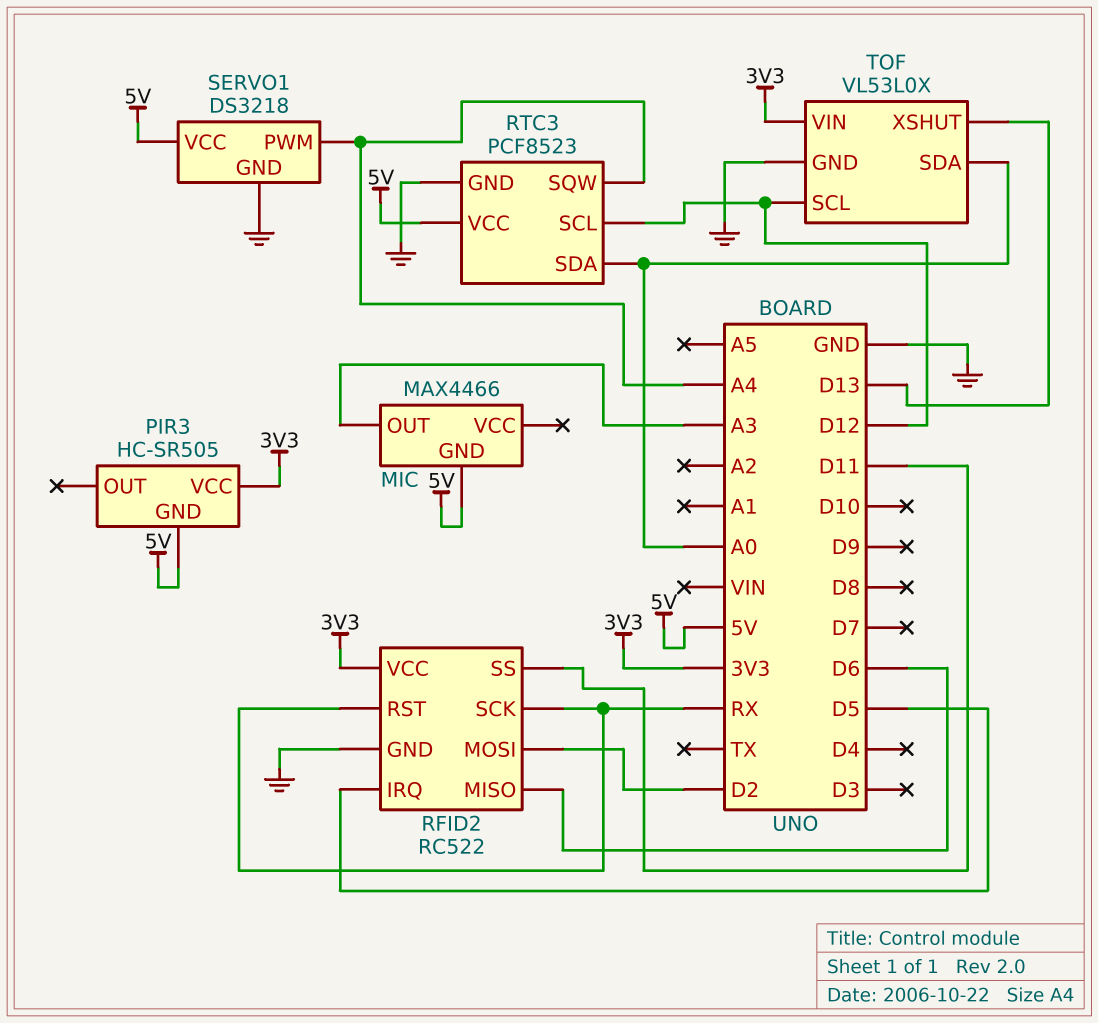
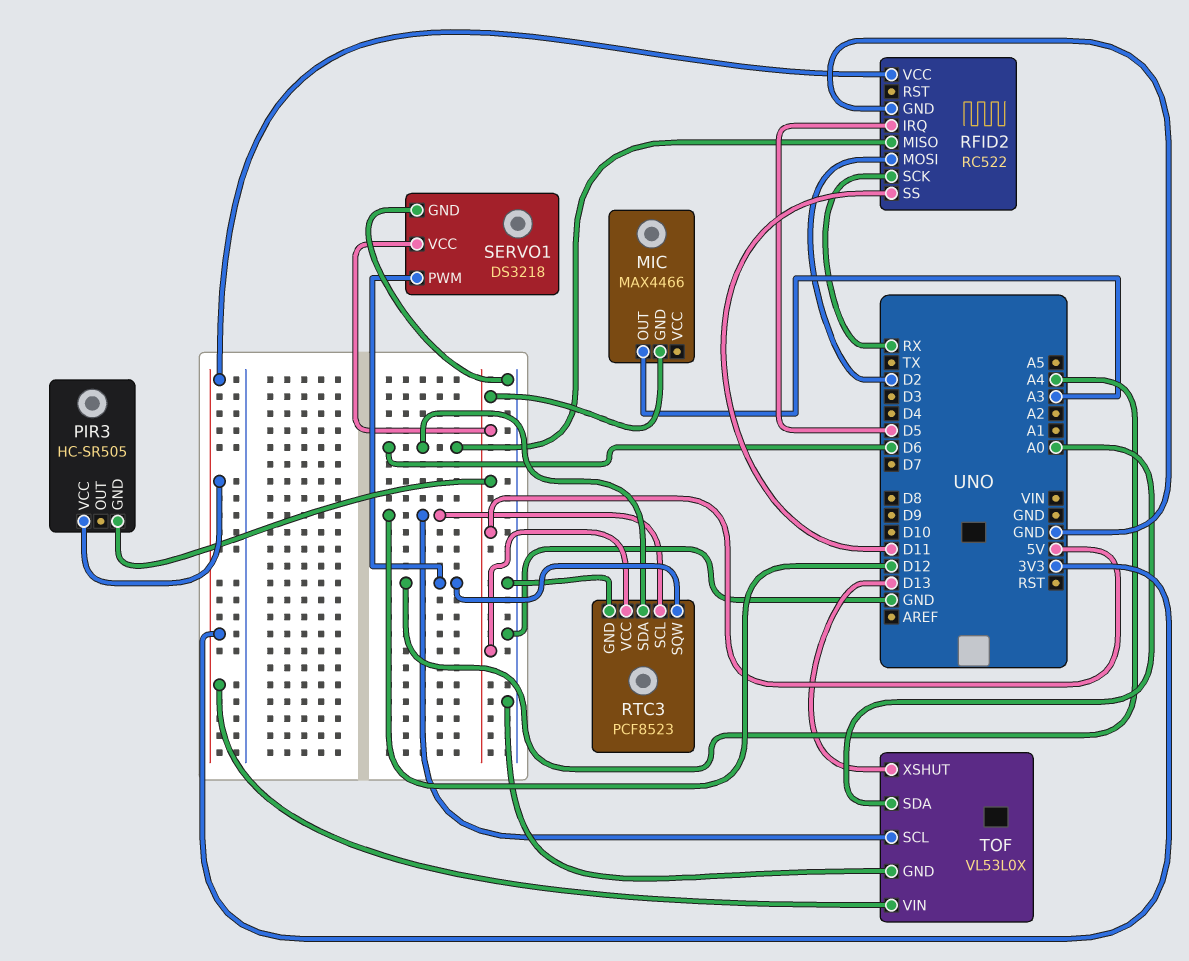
RFID2 pin RST: RX -> none
RTC3 pin SDA: A0 -> D6

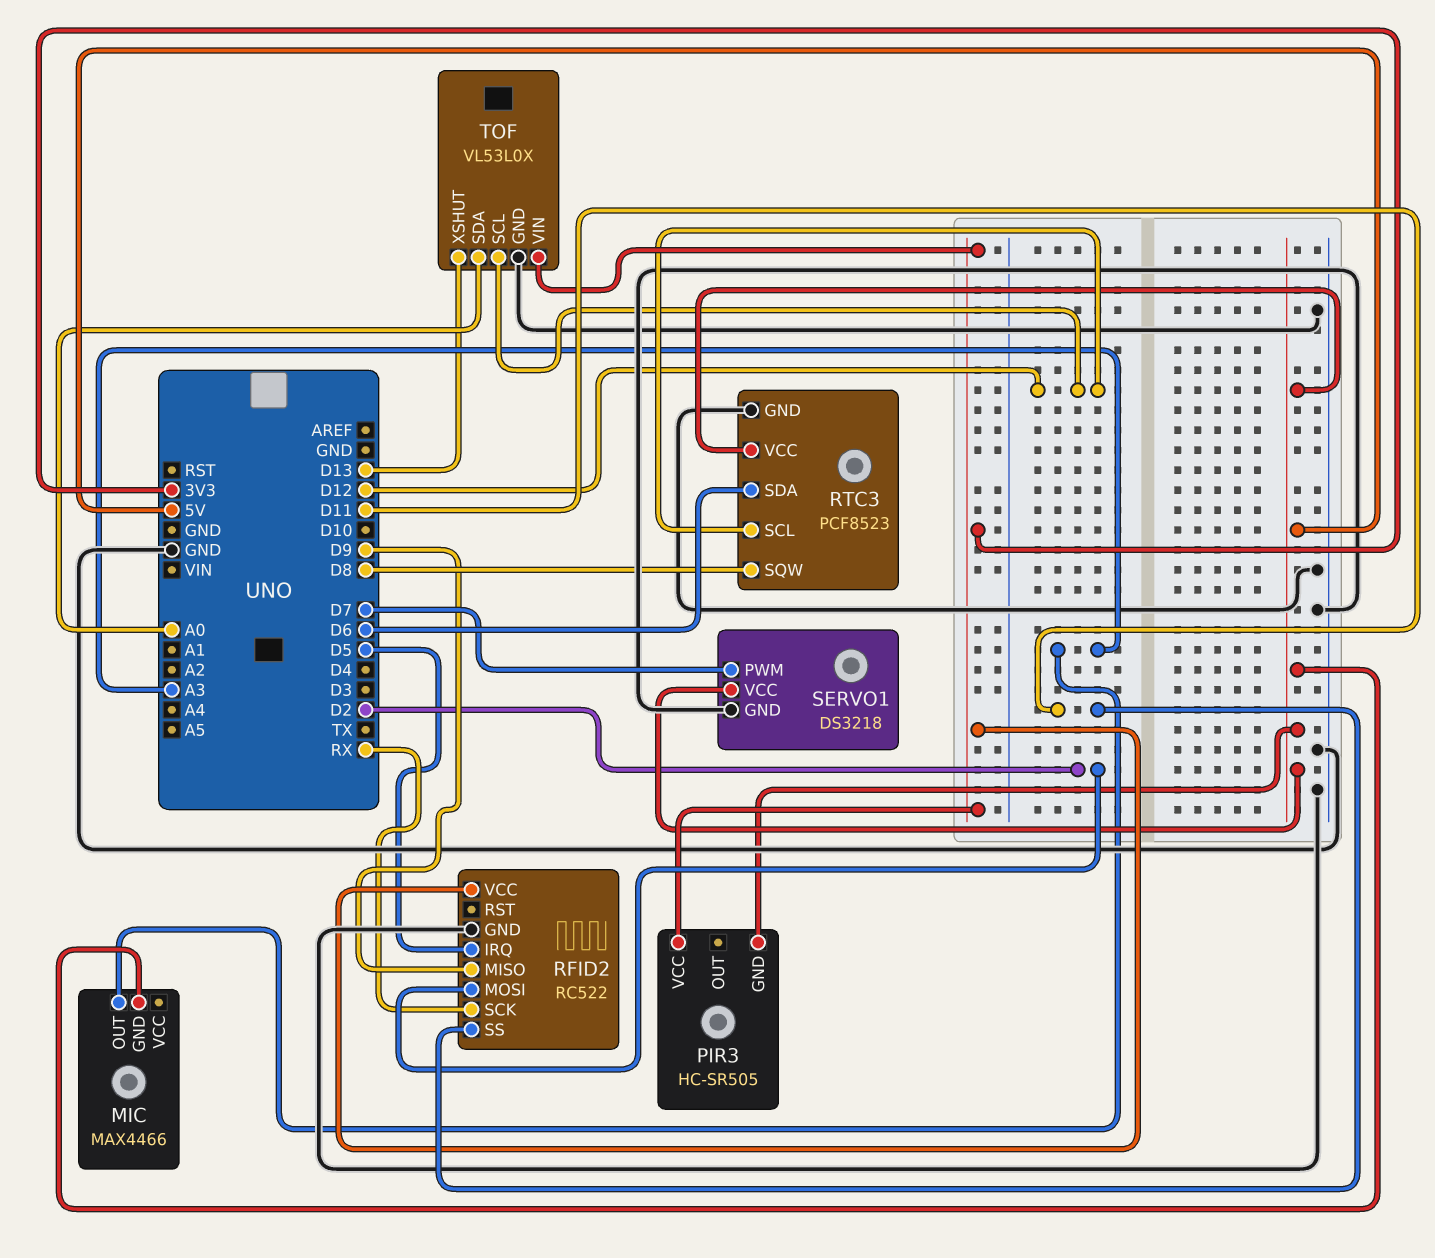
RFID2 pin MISO: D6 -> D9
RTC3 pin SQW: A4 -> D8
SERVO1 pin PWM: A4 -> D7

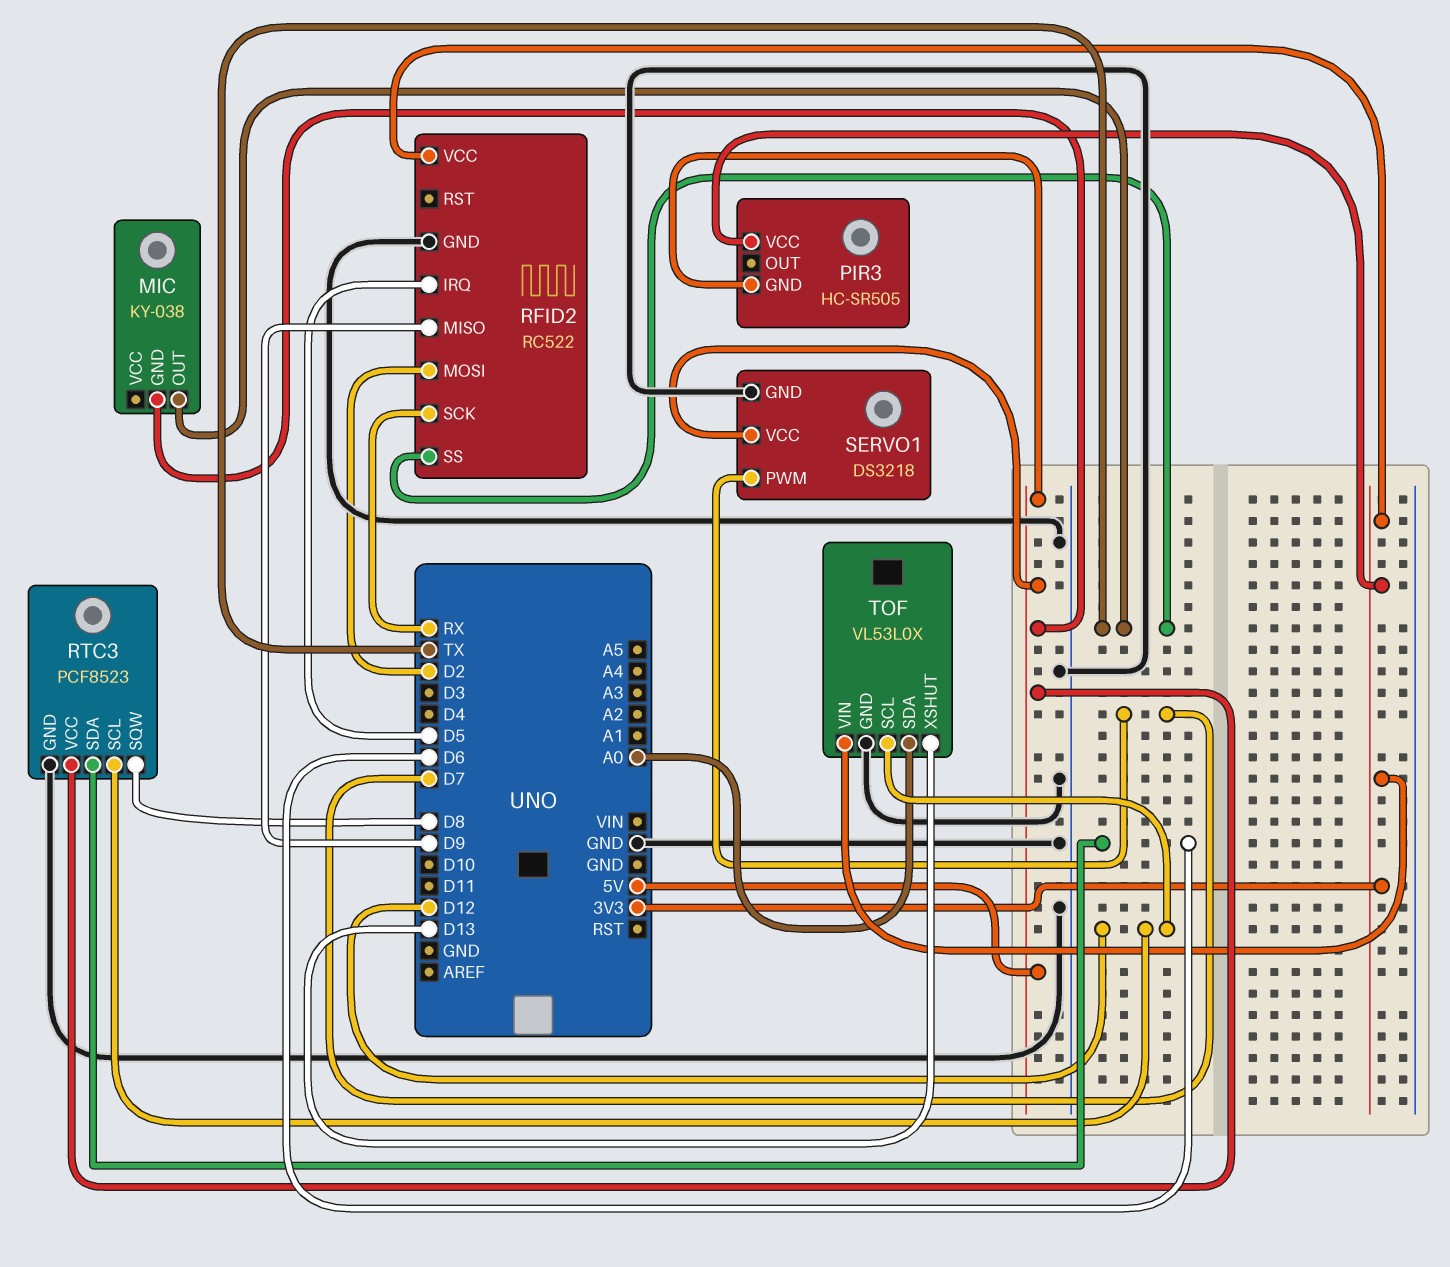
MIC: MAX4466 -> KY-038
MIC pin OUT: A3 -> TX
RFID2 pin SS: D11 -> TX

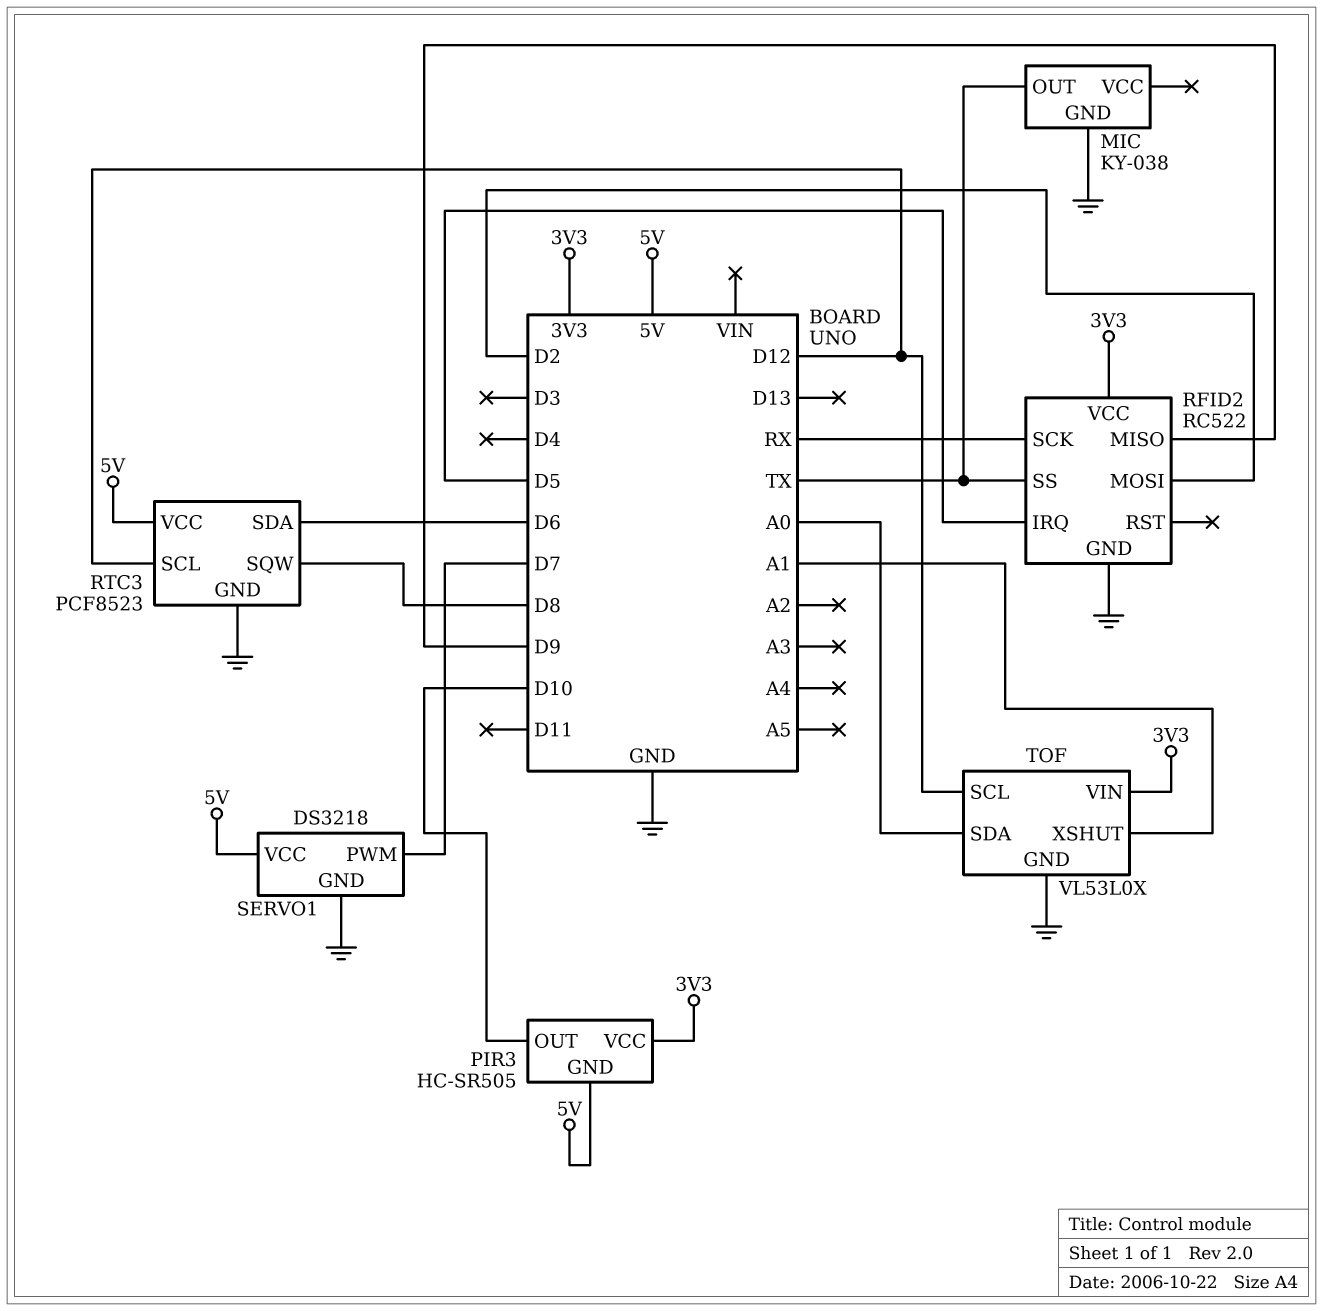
MIC pin GND: 5V -> GND
PIR3 pin OUT: none -> D10
TOF pin XSHUT: D13 -> A1

